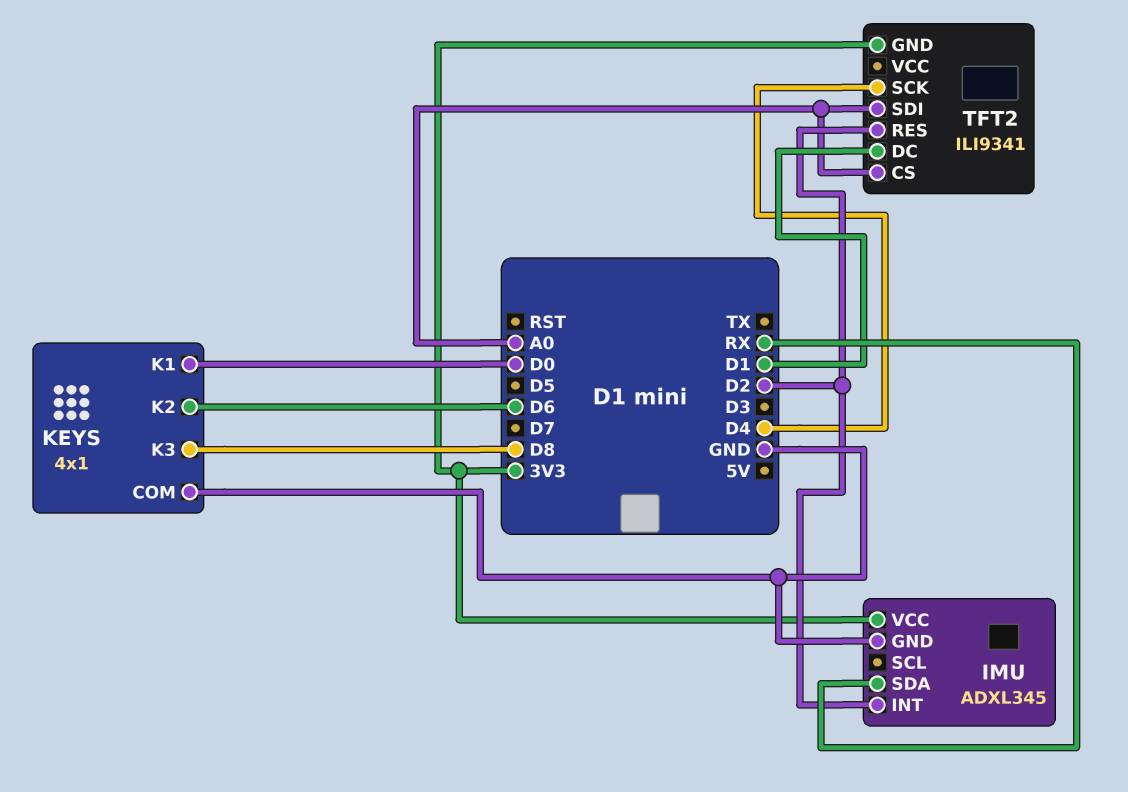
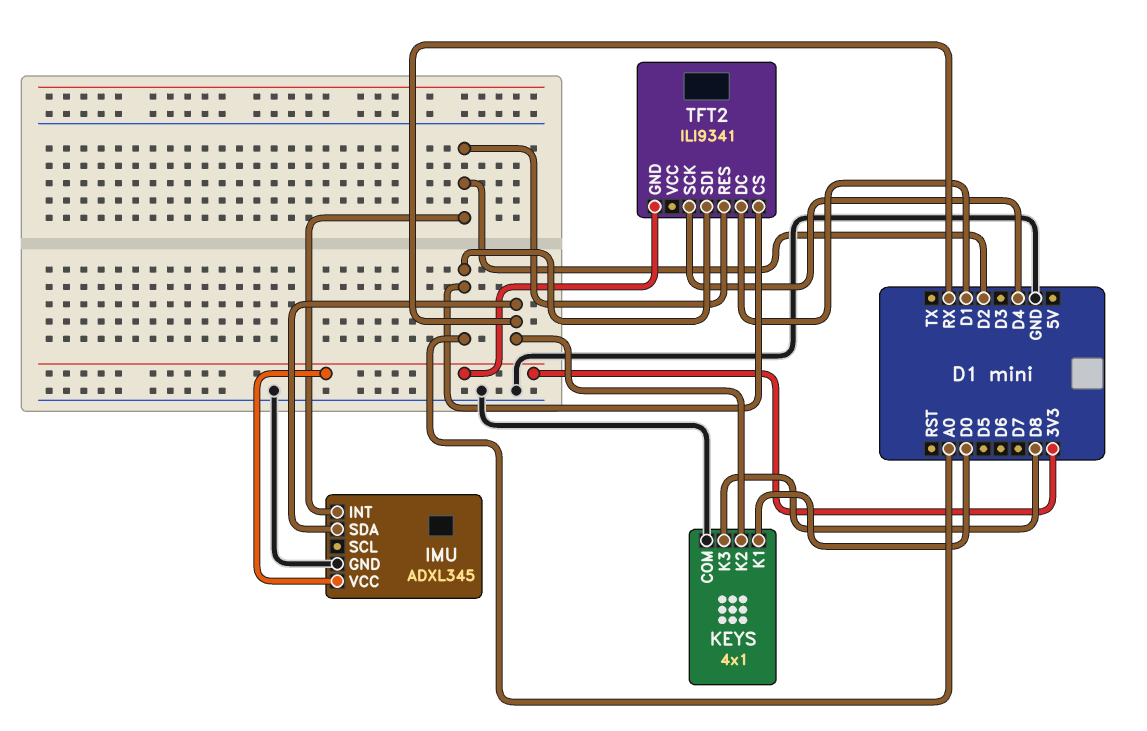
KEYS pin K2: D6 -> RX

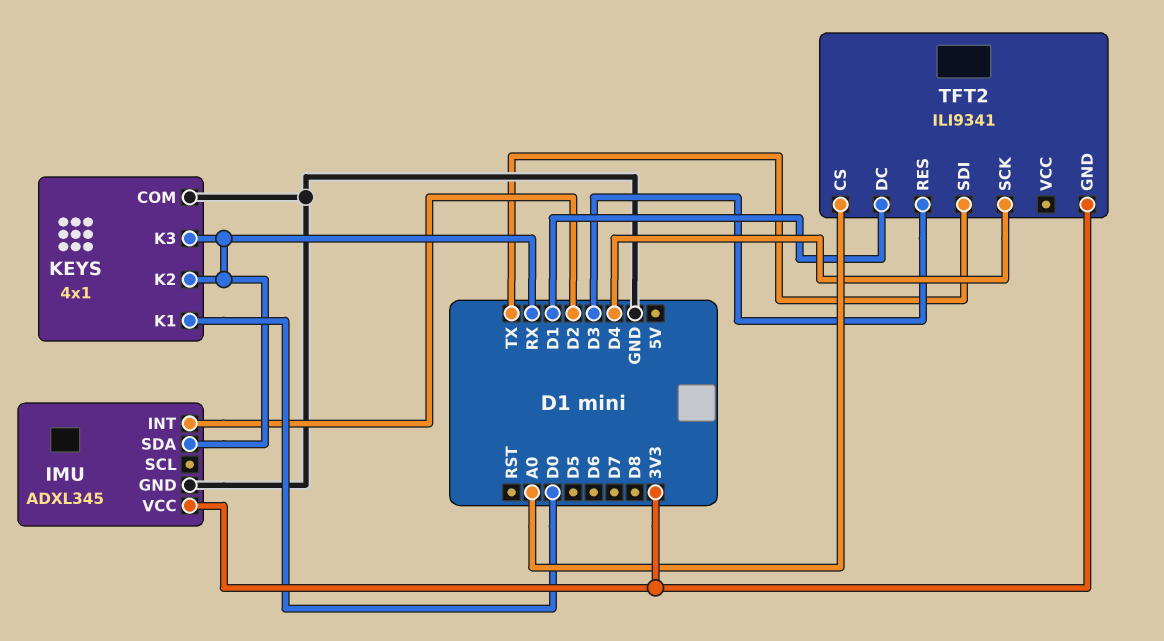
KEYS pin K3: D8 -> RX
TFT2 pin RES: D2 -> D3
TFT2 pin SDI: A0 -> TX

